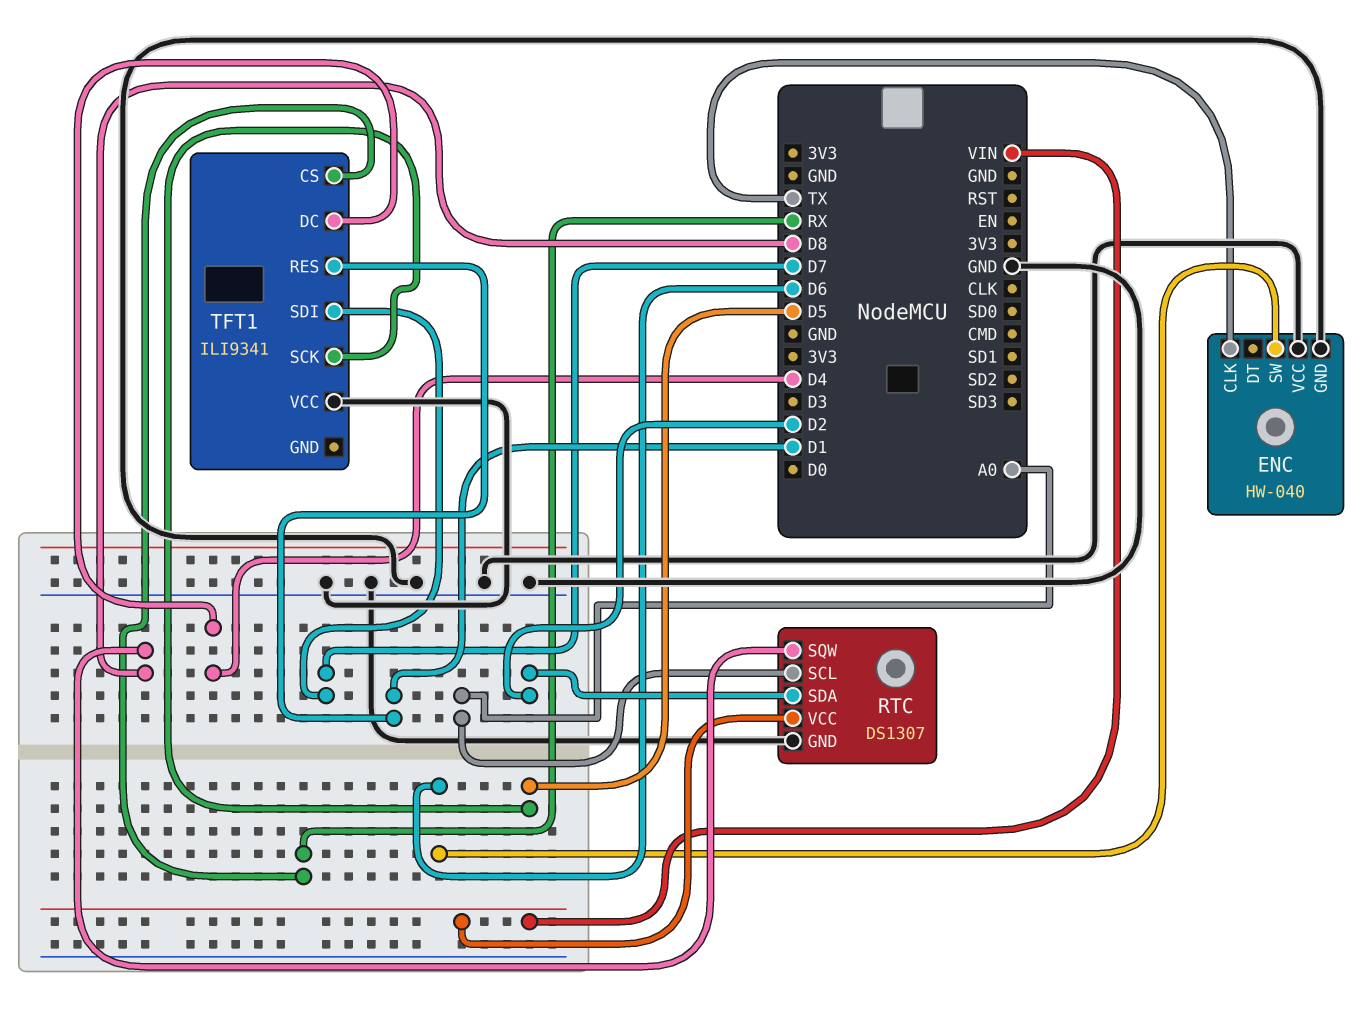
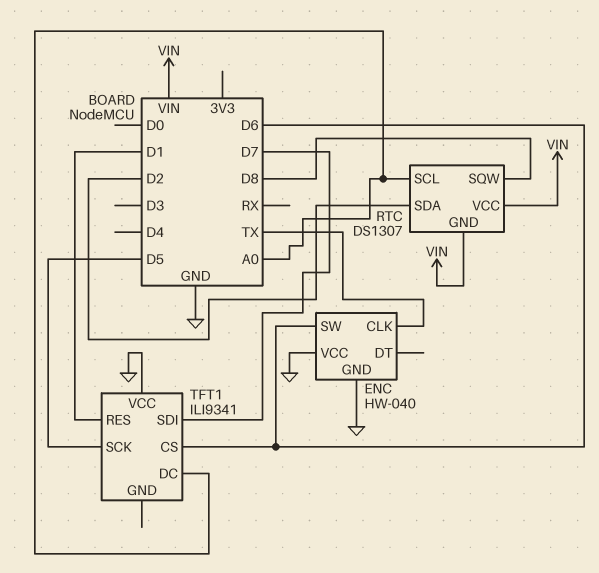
RTC pin GND: GND -> VIN
TFT1 pin CS: RX -> D6
TFT1 pin DC: D4 -> A0

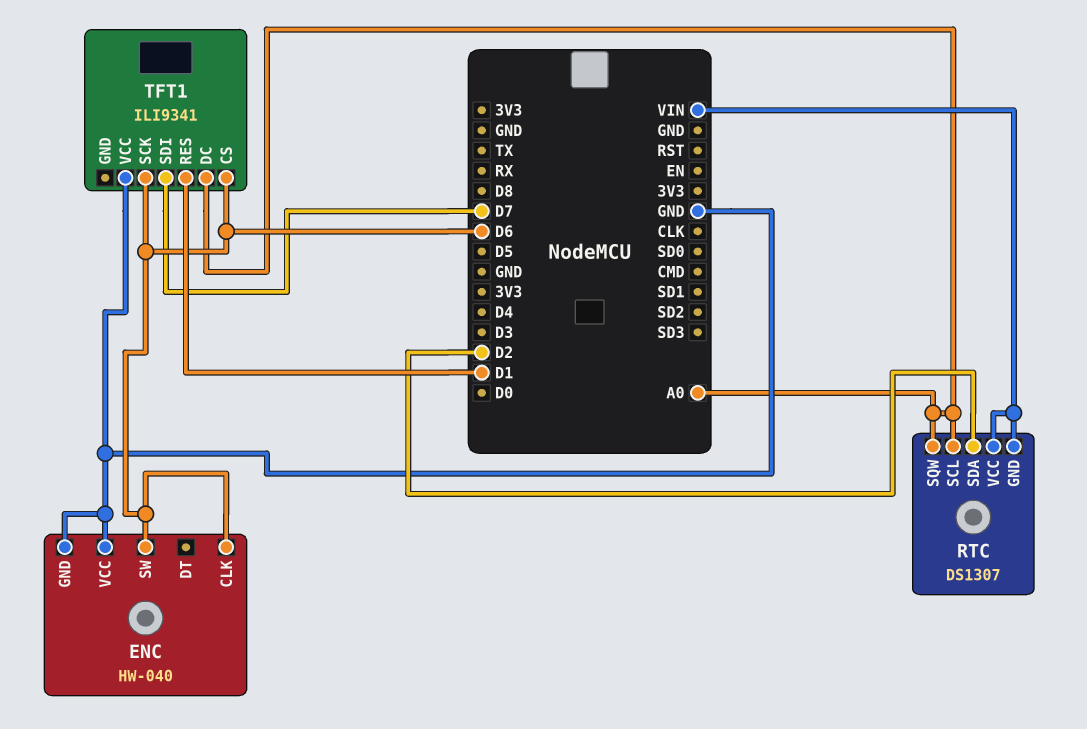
ENC pin CLK: TX -> D6
RTC pin SQW: D8 -> A0
TFT1 pin SCK: D5 -> D6

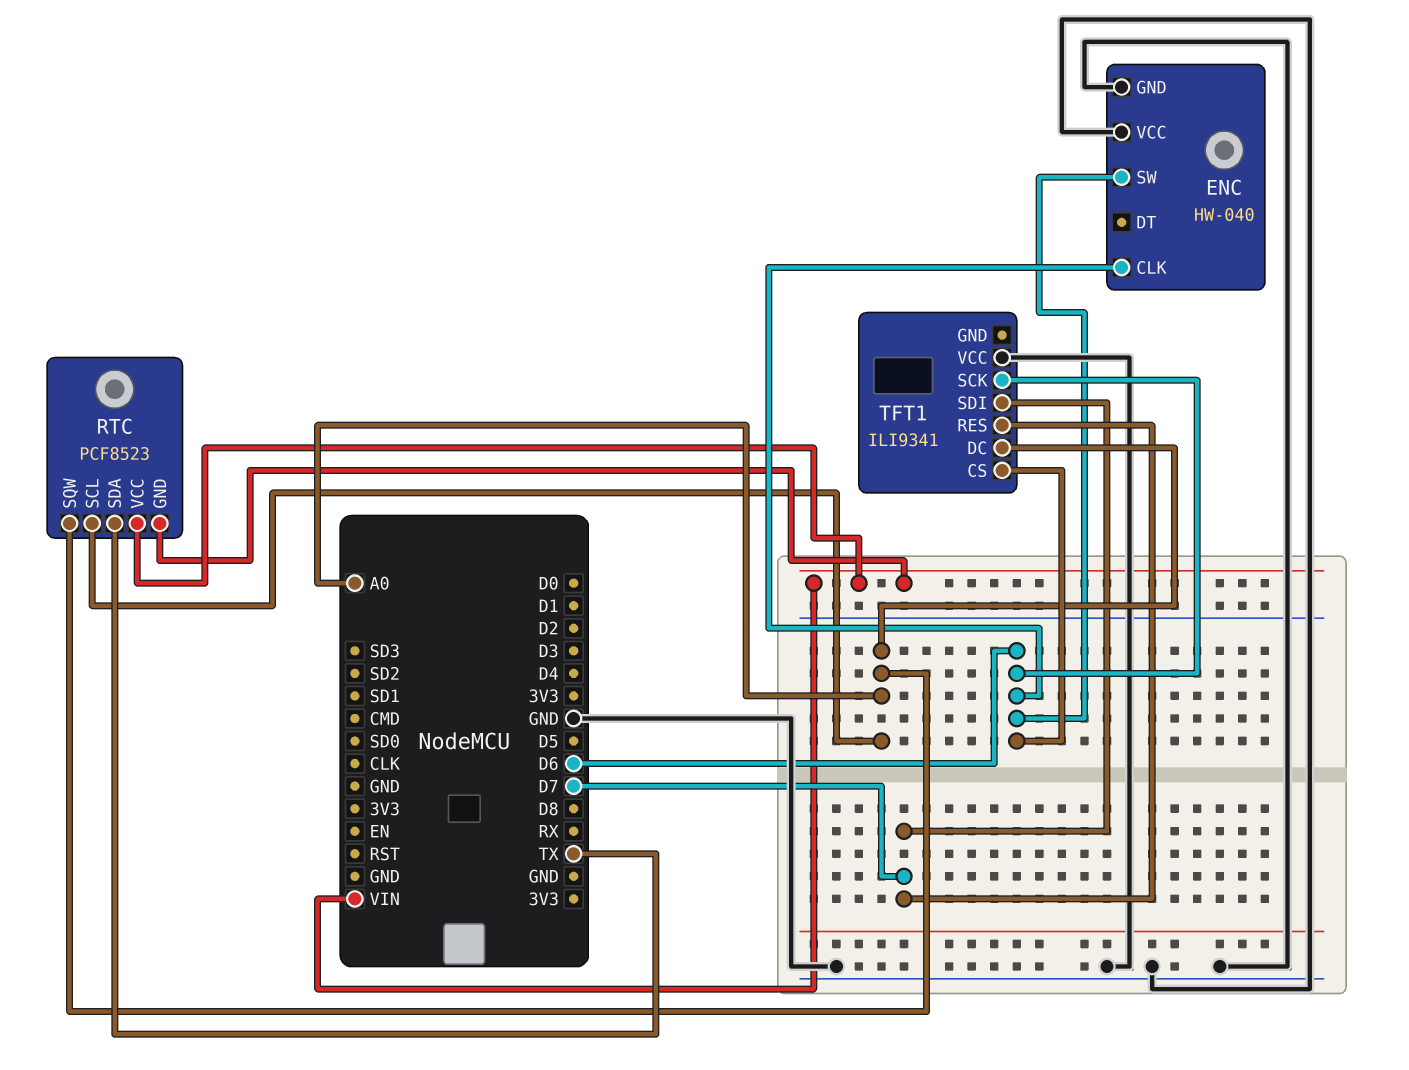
RTC: DS1307 -> PCF8523
RTC pin SDA: D2 -> TX
TFT1 pin RES: D1 -> D7

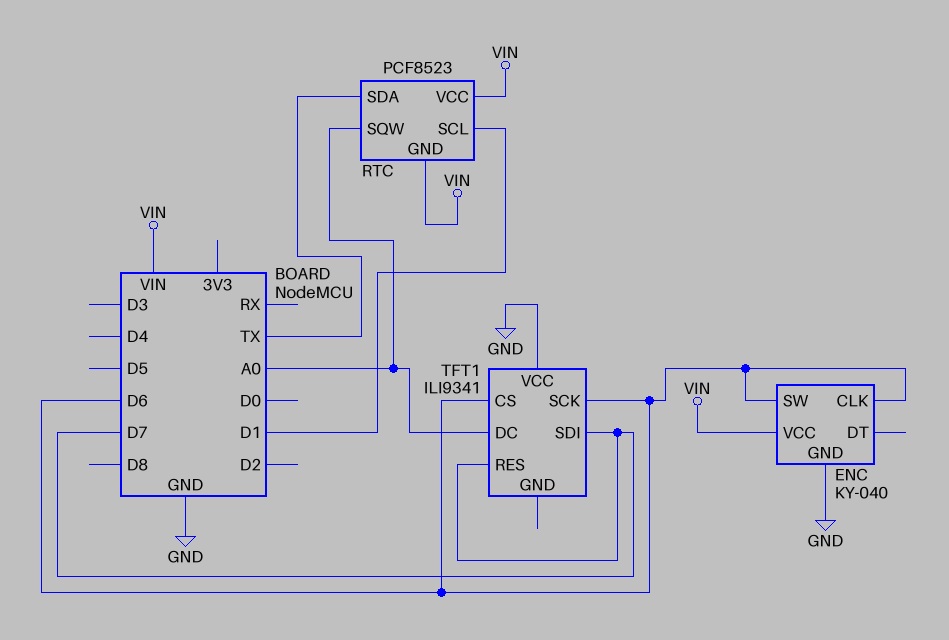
ENC: HW-040 -> KY-040
ENC pin VCC: GND -> VIN
RTC pin SCL: A0 -> D1

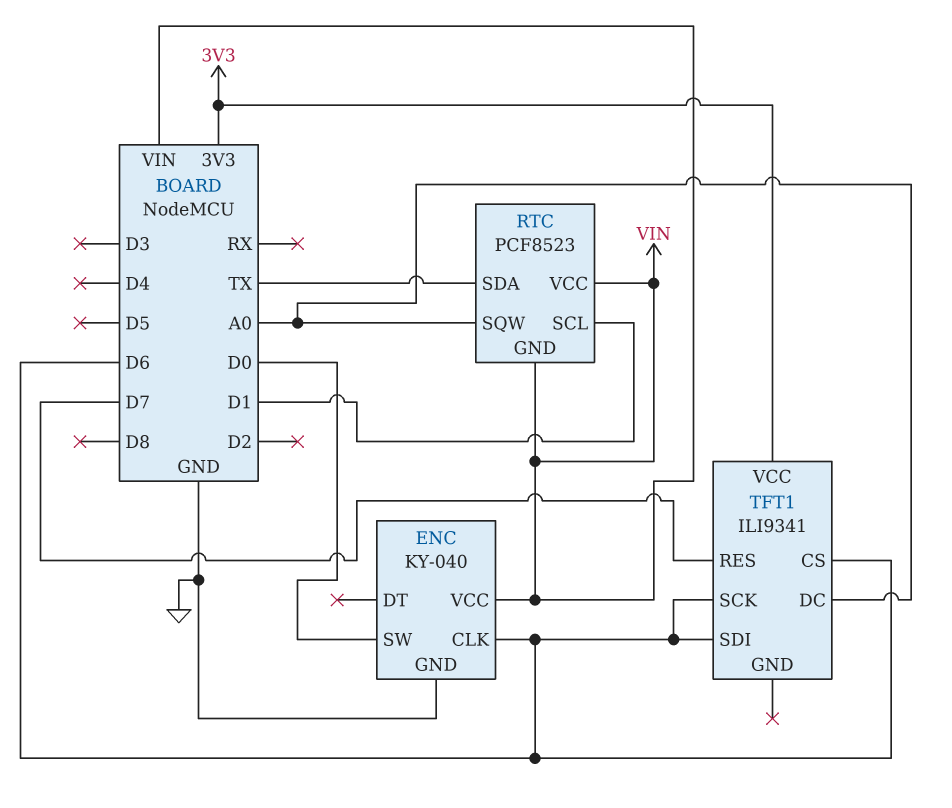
ENC pin SW: D6 -> D0
TFT1 pin SDI: D7 -> D6
TFT1 pin VCC: GND -> 3V3

